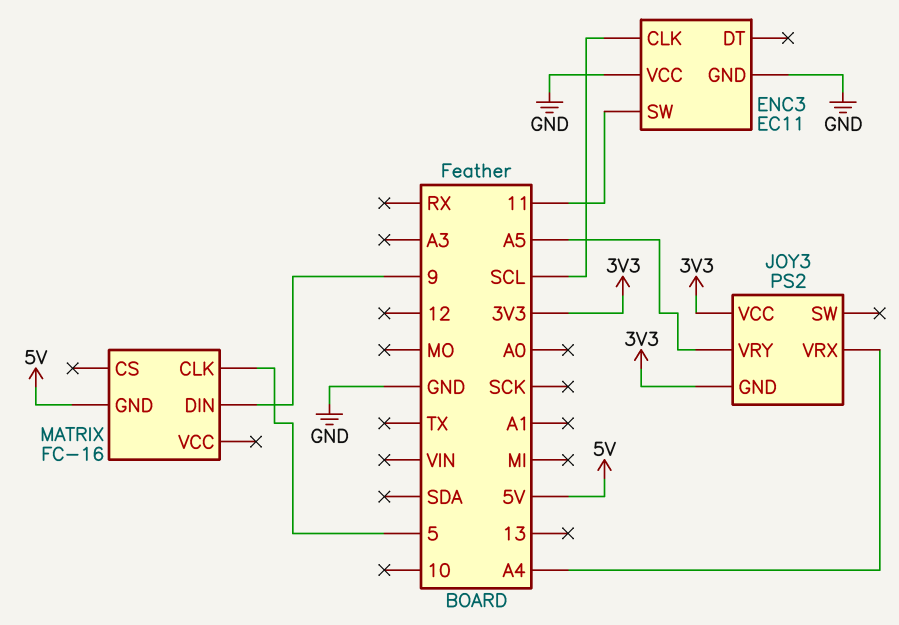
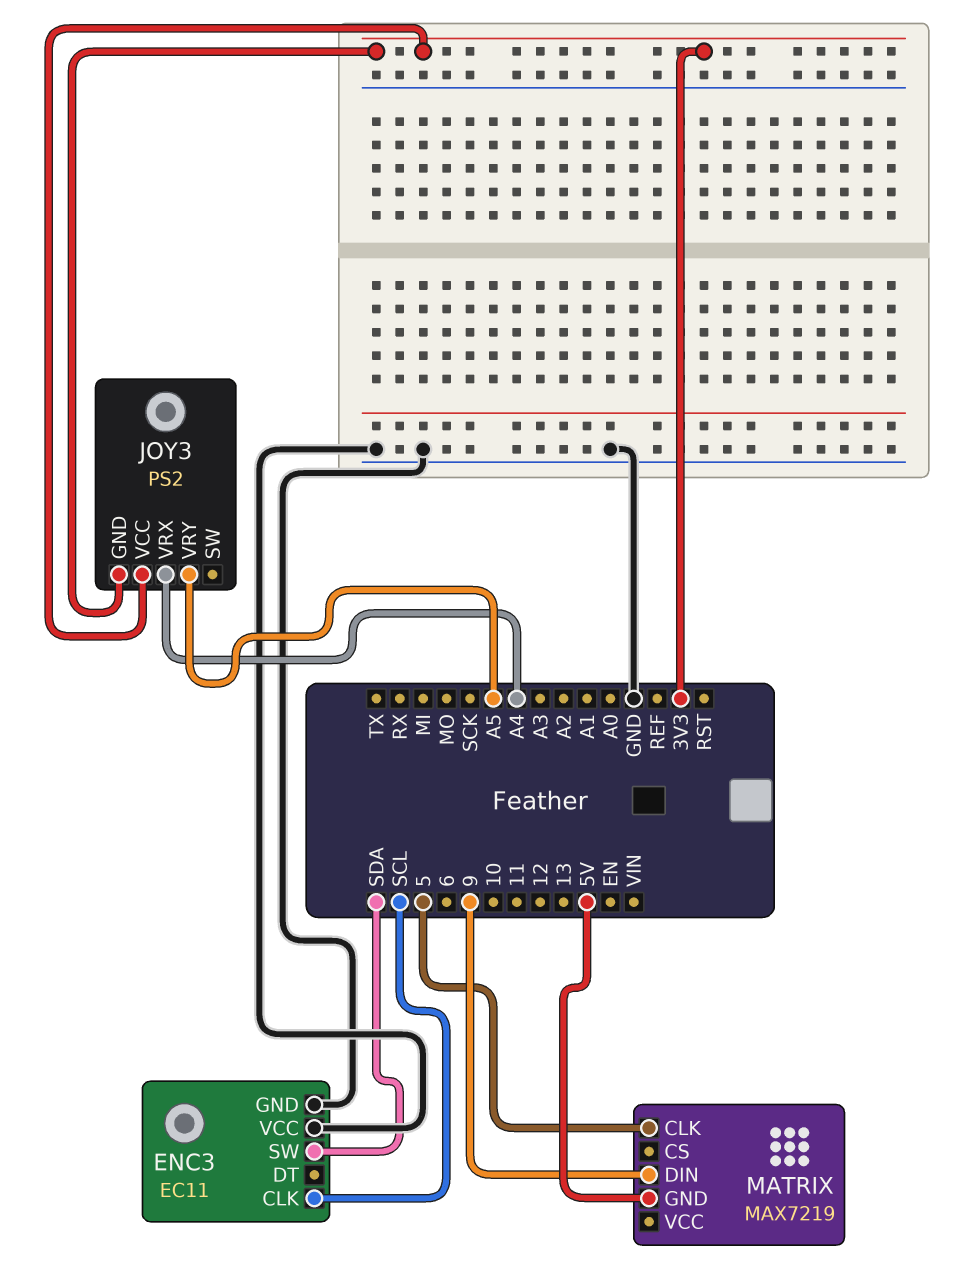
ENC3 pin SW: 11 -> SDA
MATRIX: FC-16 -> MAX7219

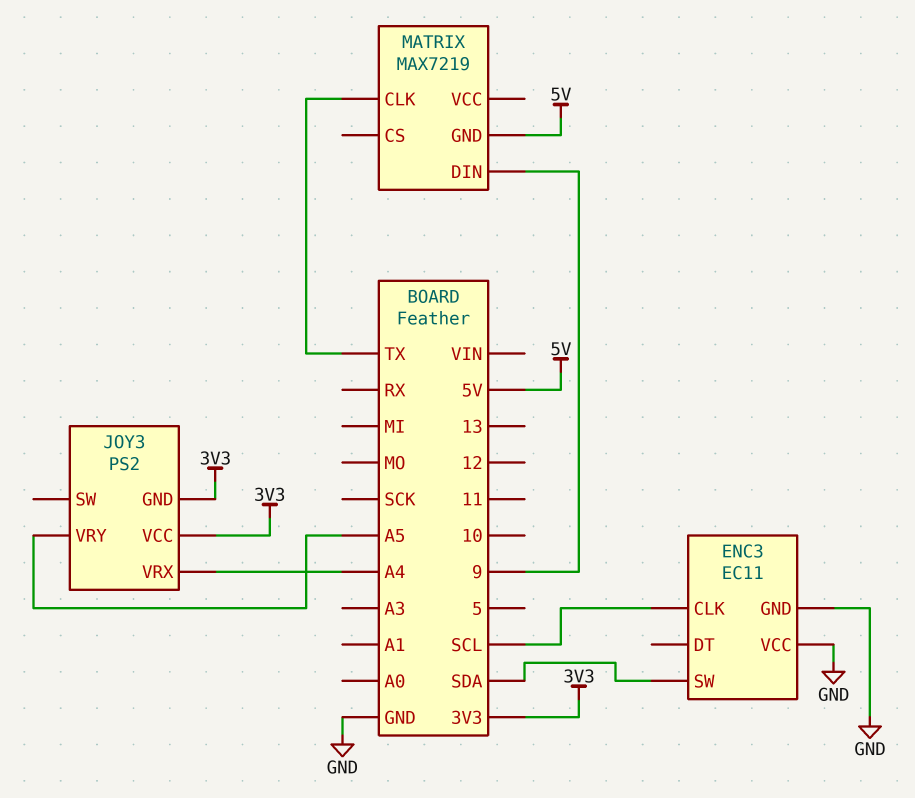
MATRIX pin CLK: 5 -> TX

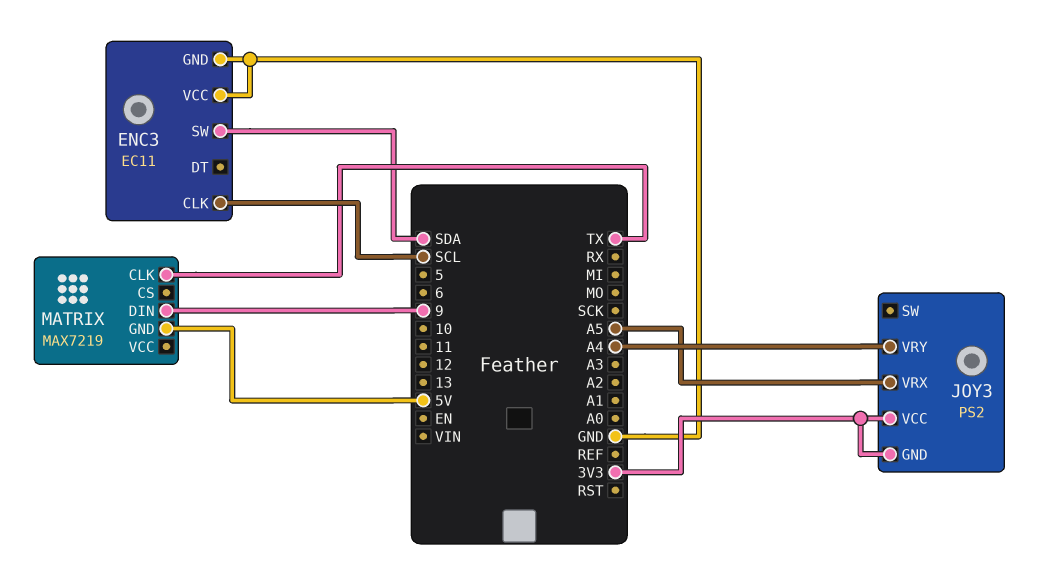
JOY3 pin VRX: A4 -> A5
JOY3 pin VRY: A5 -> A4

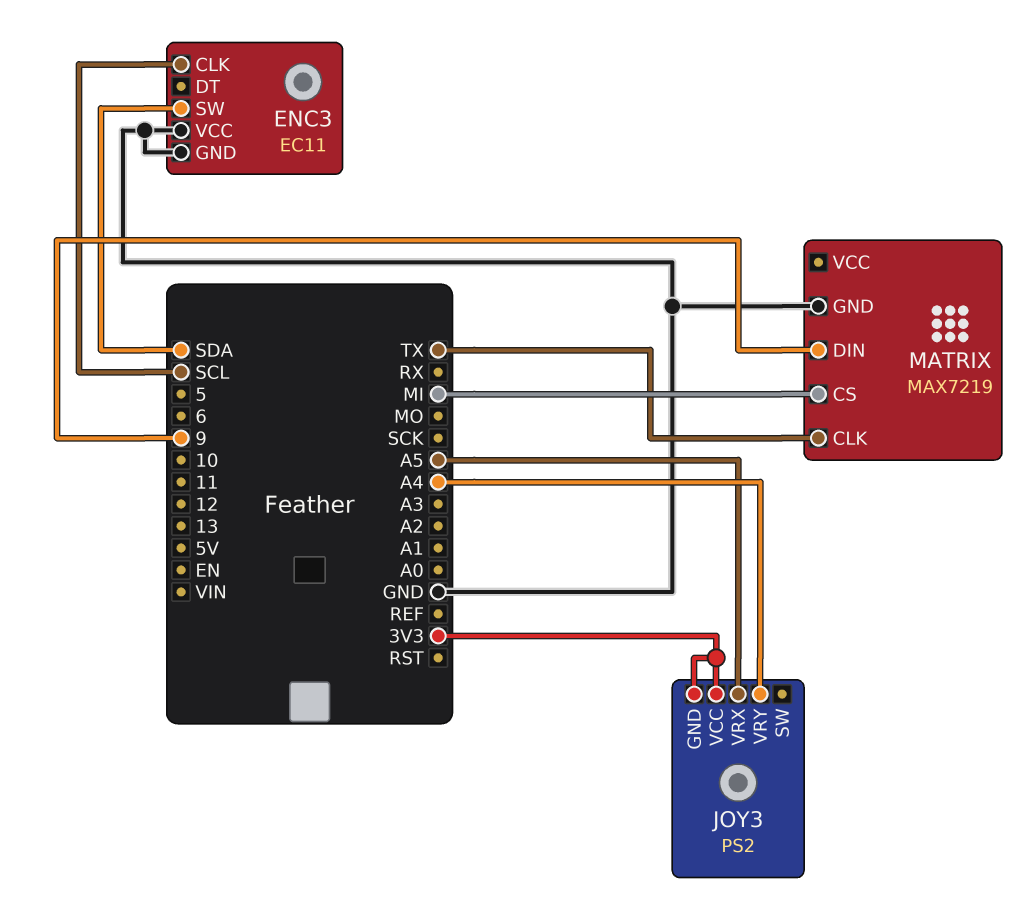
MATRIX pin CS: none -> MI
MATRIX pin GND: 5V -> GND

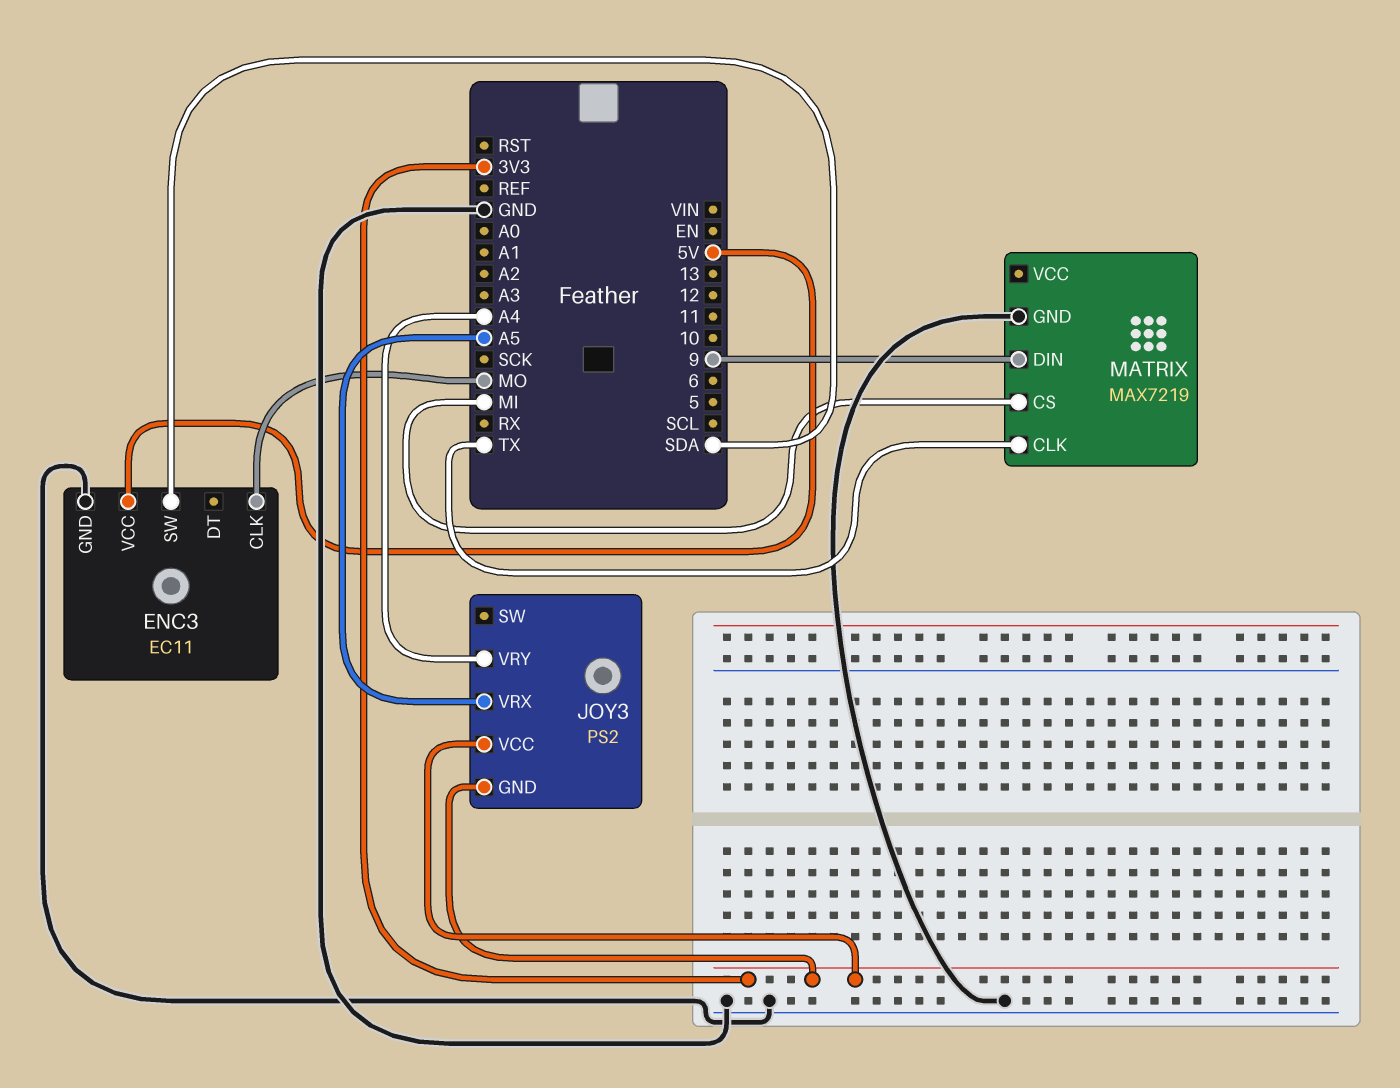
ENC3 pin CLK: SCL -> MO
ENC3 pin VCC: GND -> 5V

